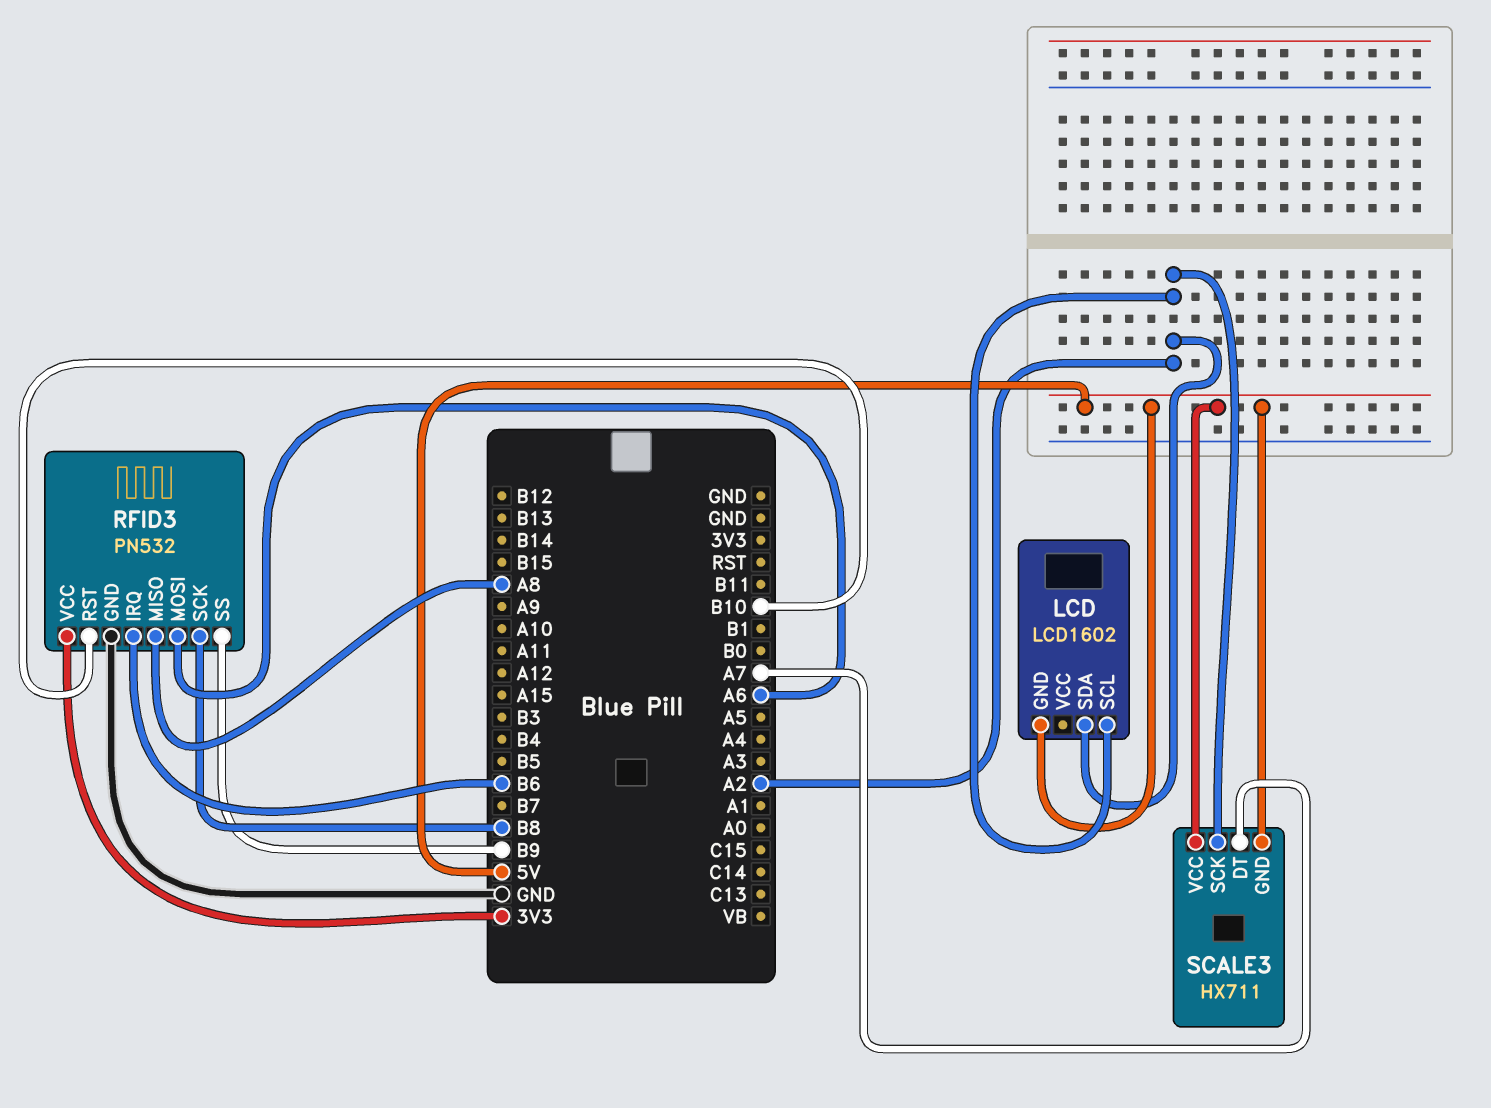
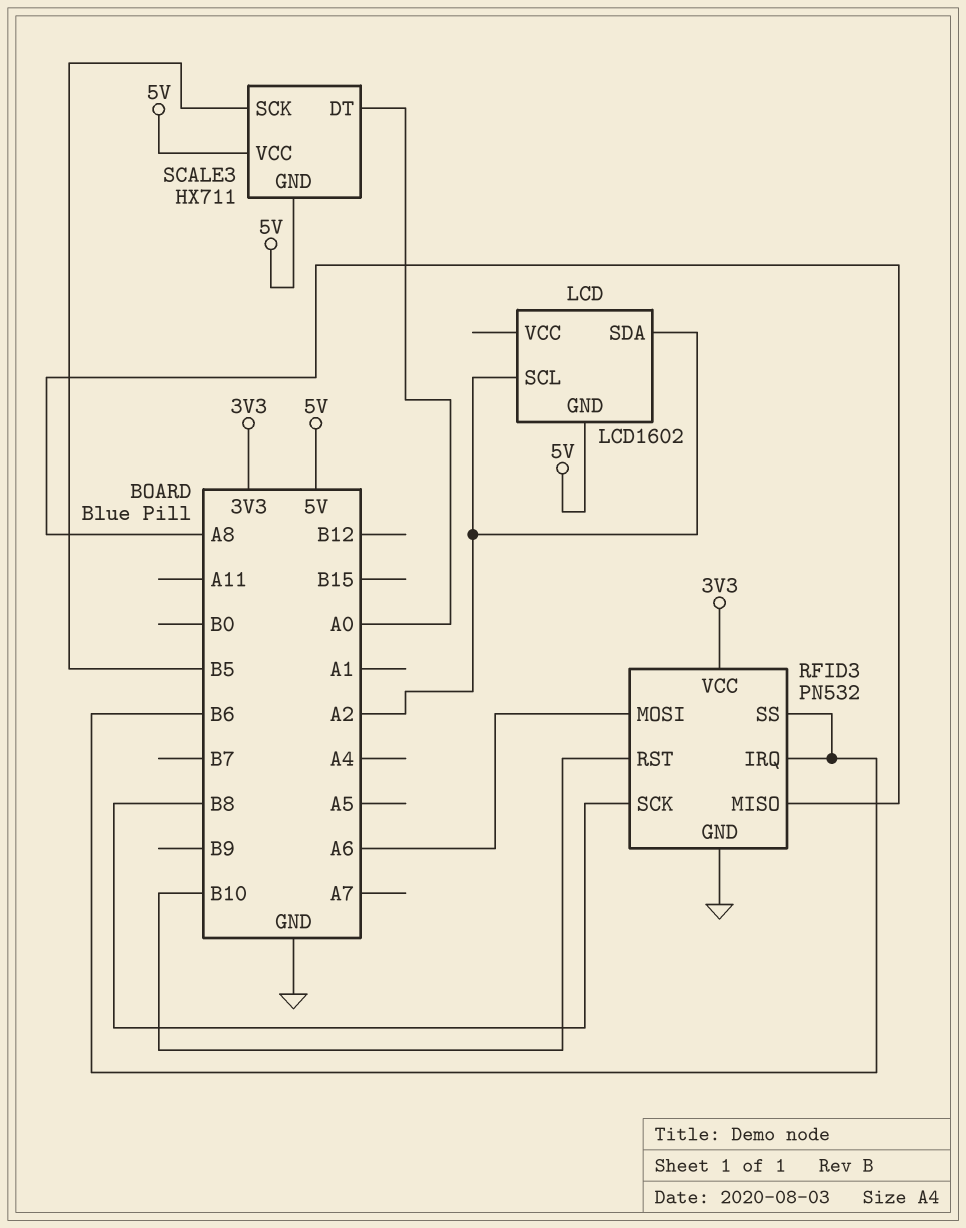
RFID3 pin SS: B9 -> B6
SCALE3 pin DT: A7 -> A0
SCALE3 pin SCK: A2 -> B5

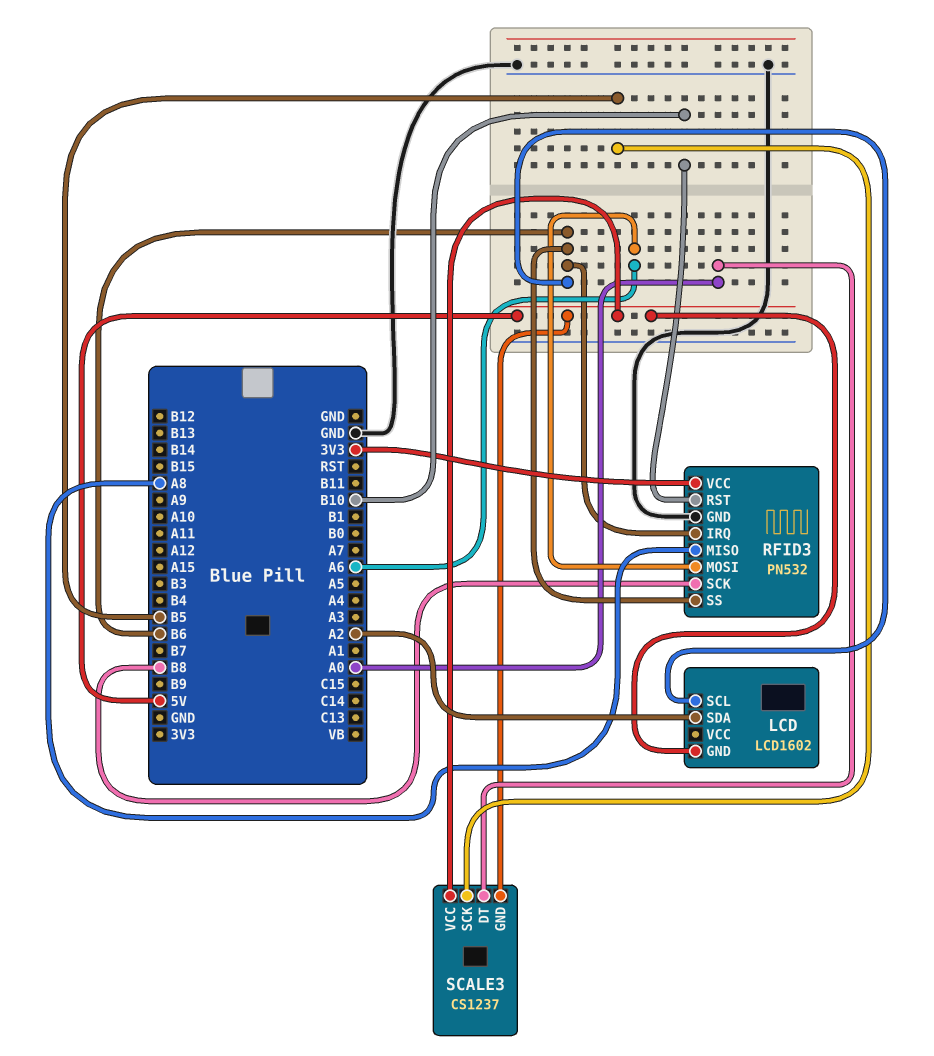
LCD pin SCL: A2 -> B6
SCALE3: HX711 -> CS1237

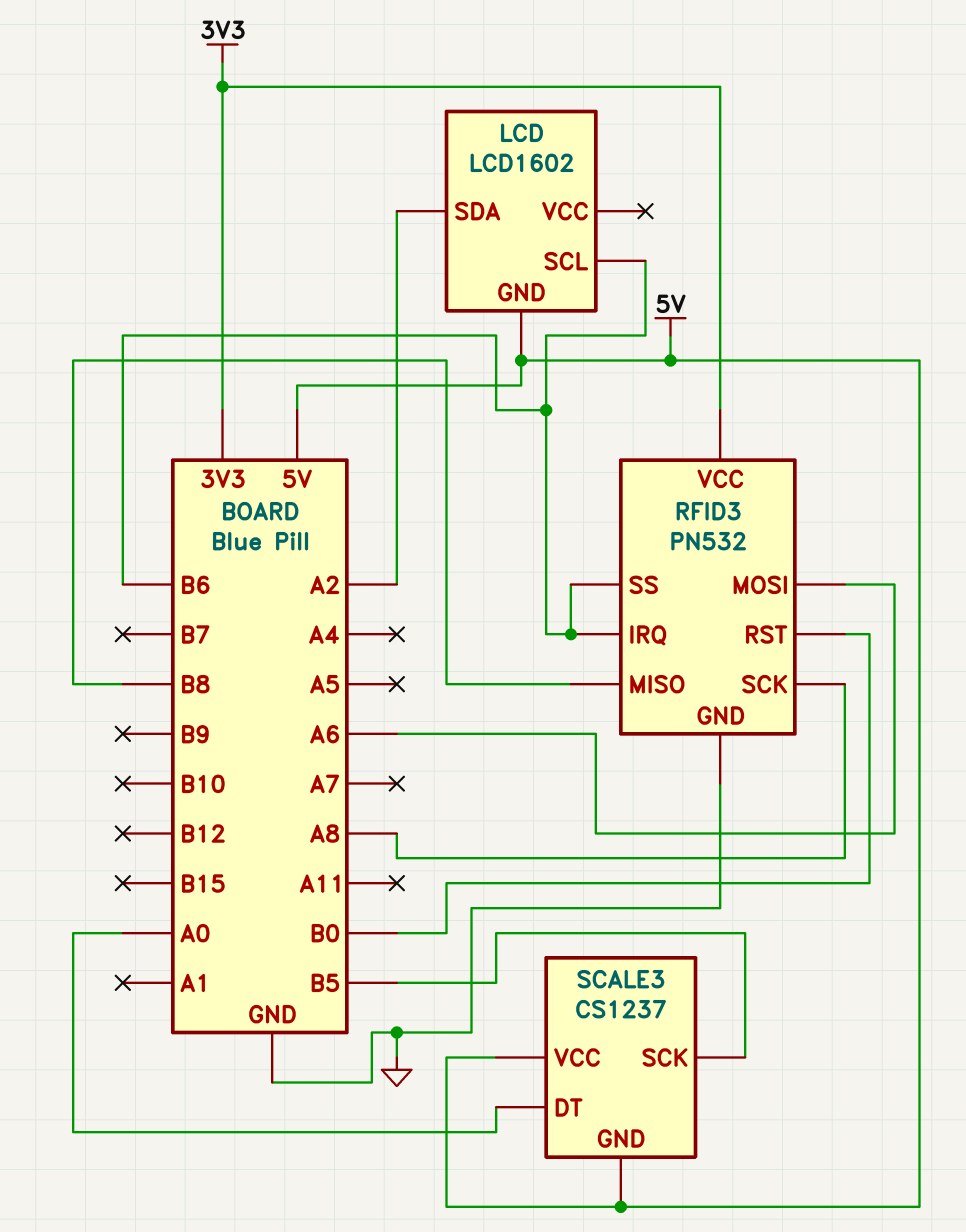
RFID3 pin MISO: A8 -> B8
RFID3 pin RST: B10 -> B0
RFID3 pin SCK: B8 -> A8

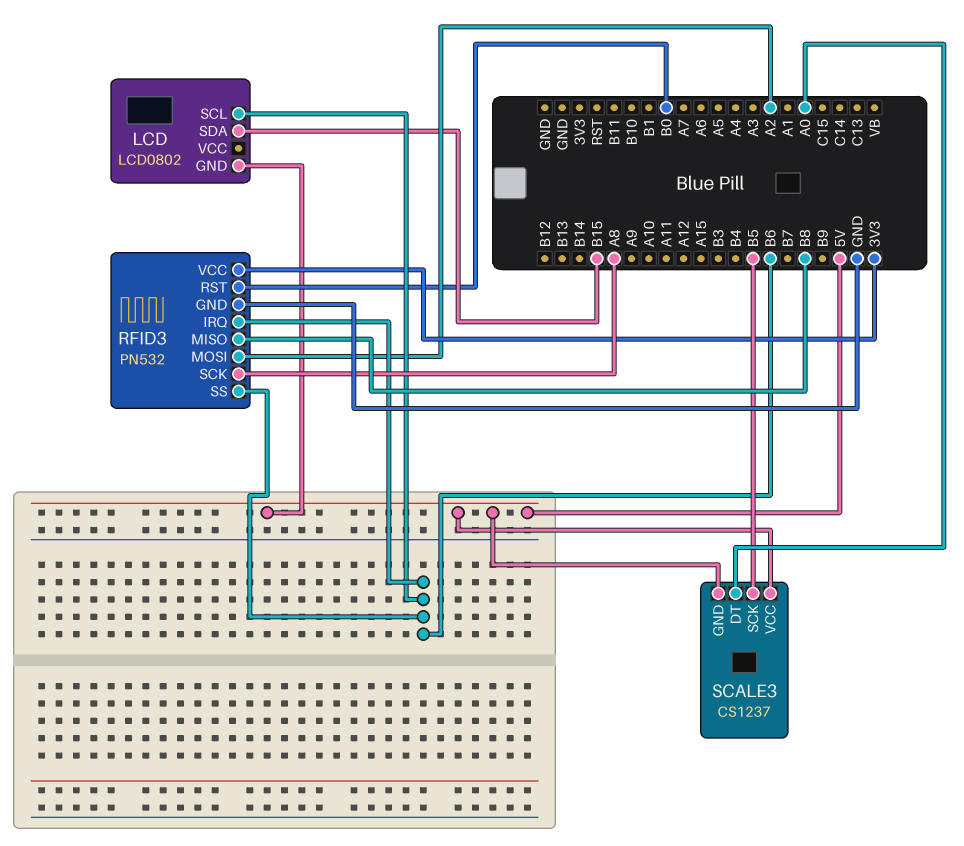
LCD: LCD1602 -> LCD0802
LCD pin SDA: A2 -> B15
RFID3 pin MOSI: A6 -> A2

